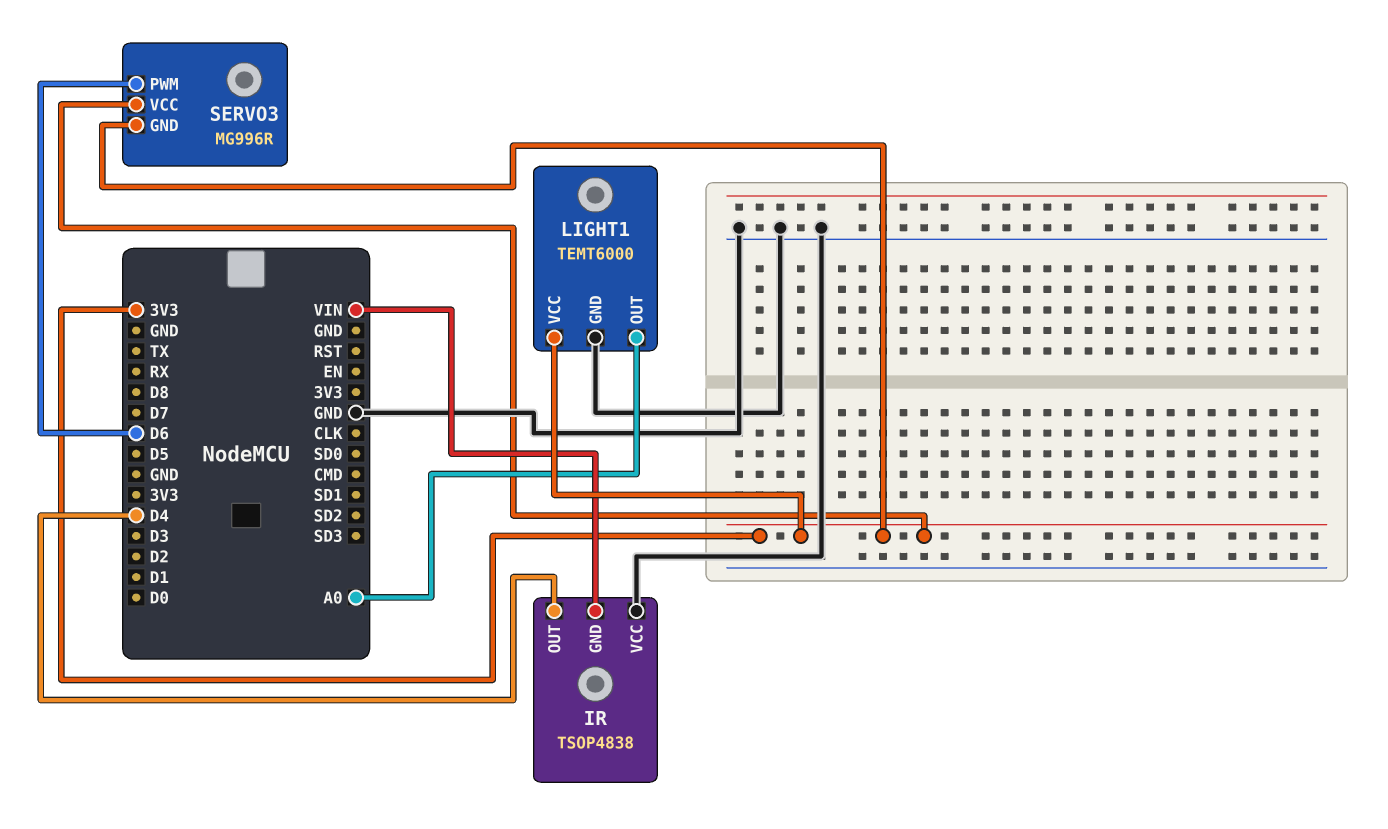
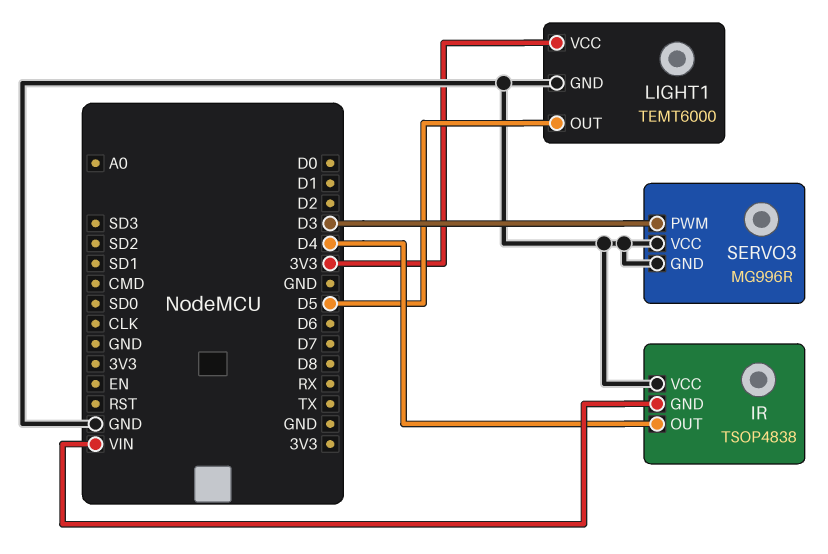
LIGHT1 pin OUT: A0 -> D5
SERVO3 pin GND: 3V3 -> GND
SERVO3 pin PWM: D6 -> D3
SERVO3 pin VCC: 3V3 -> GND

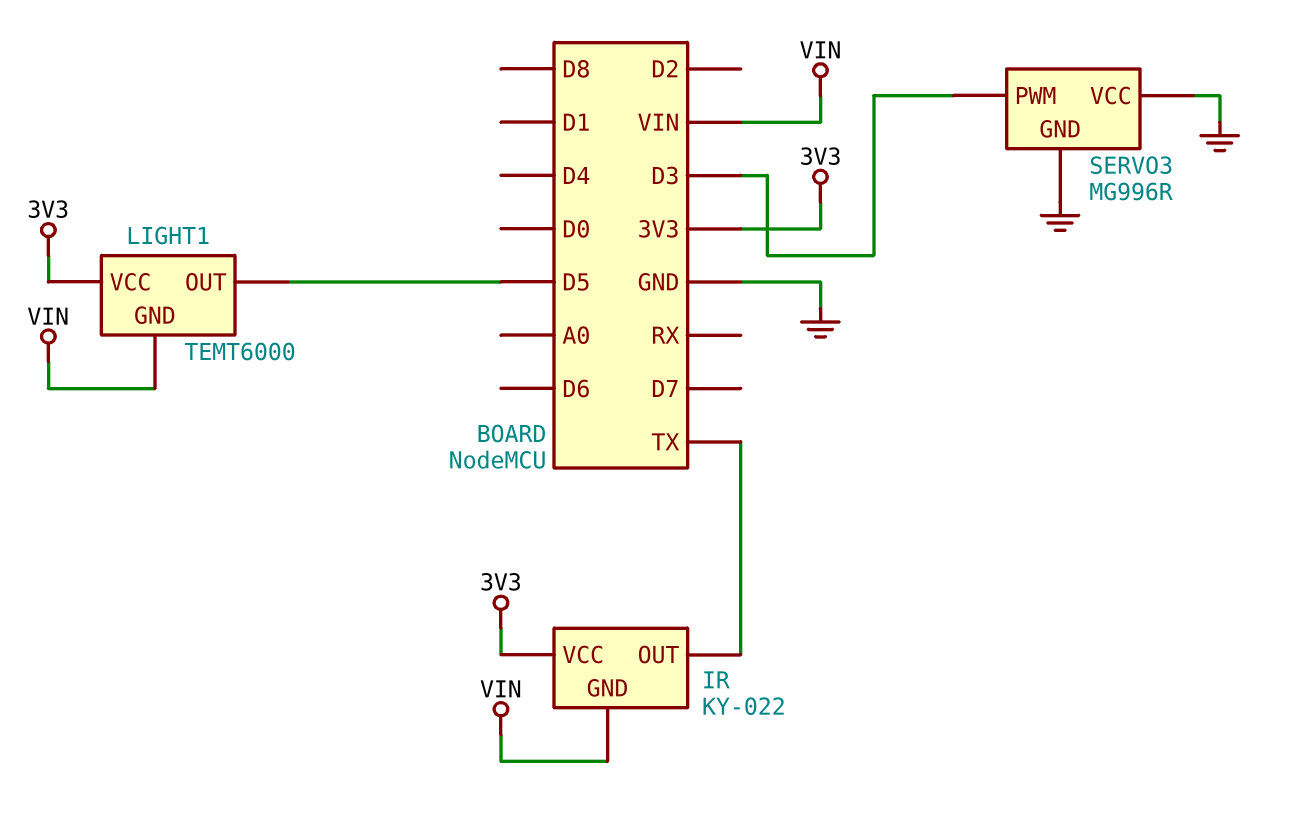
IR: TSOP4838 -> KY-022
IR pin OUT: D4 -> TX
IR pin VCC: GND -> 3V3
LIGHT1 pin GND: GND -> VIN

